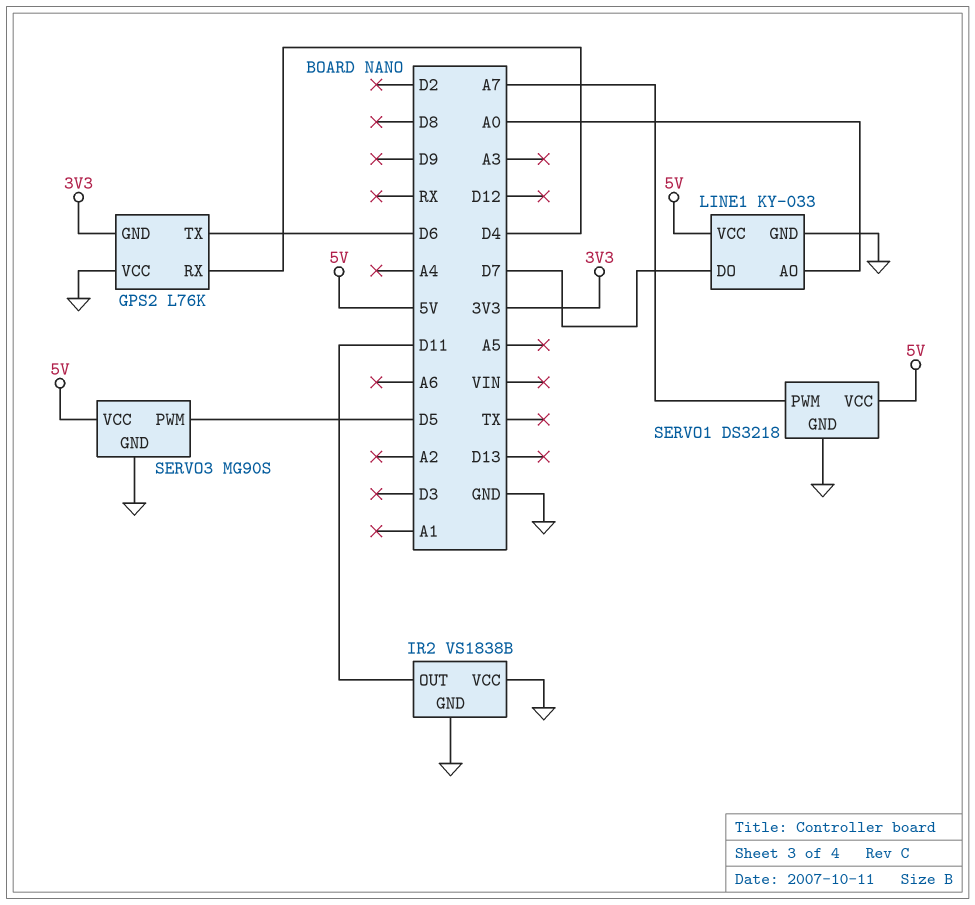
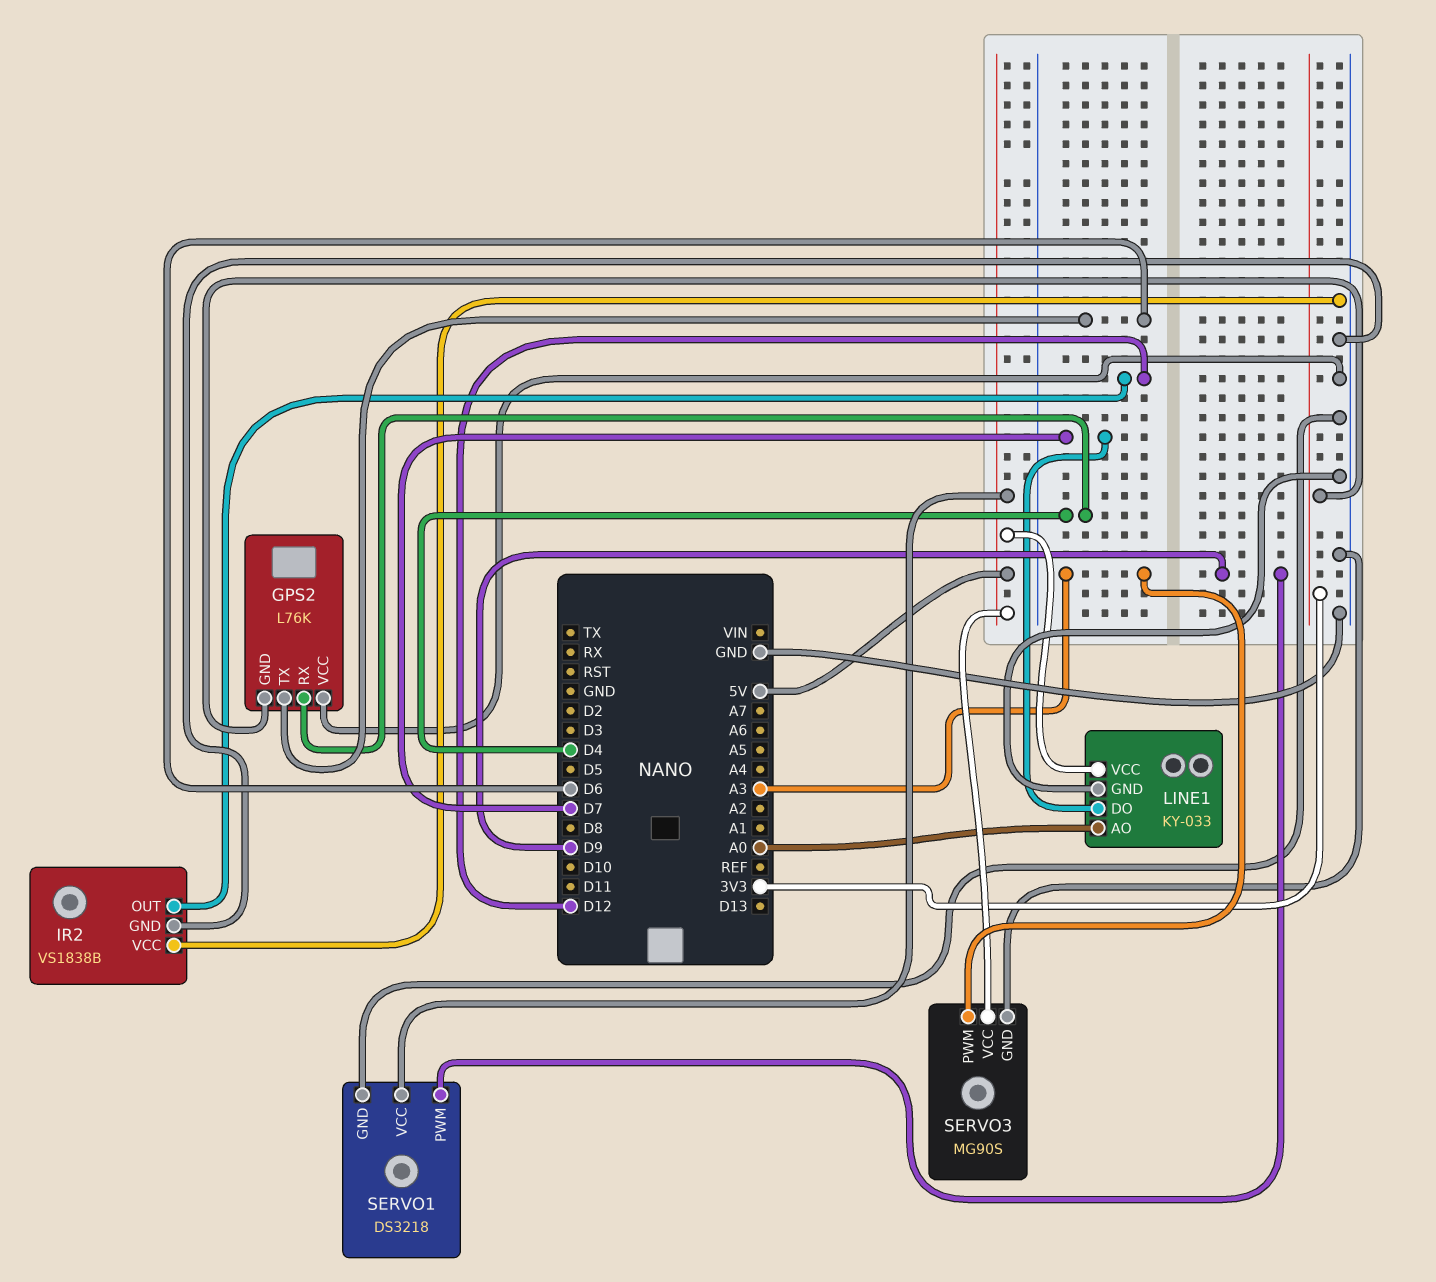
IR2 pin OUT: D11 -> D12
SERVO1 pin PWM: A7 -> D9
SERVO3 pin PWM: D5 -> A3

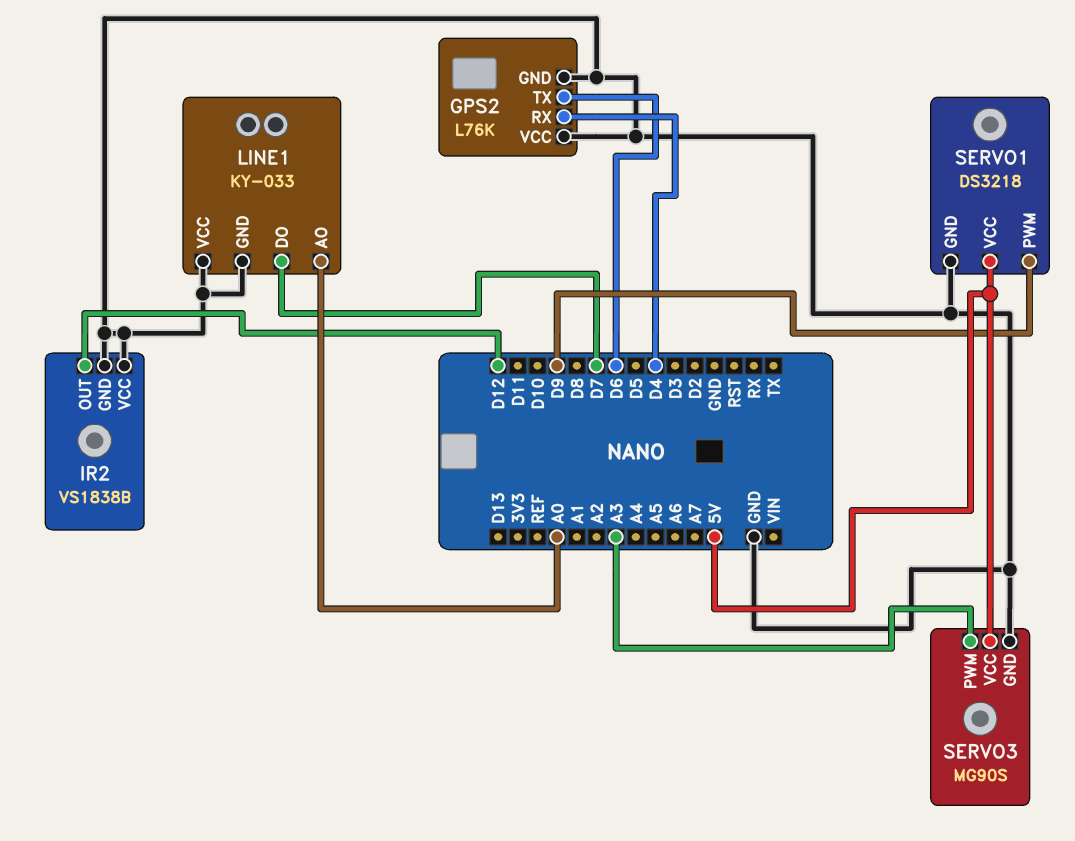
GPS2 pin GND: 3V3 -> GND
LINE1 pin VCC: 5V -> GND

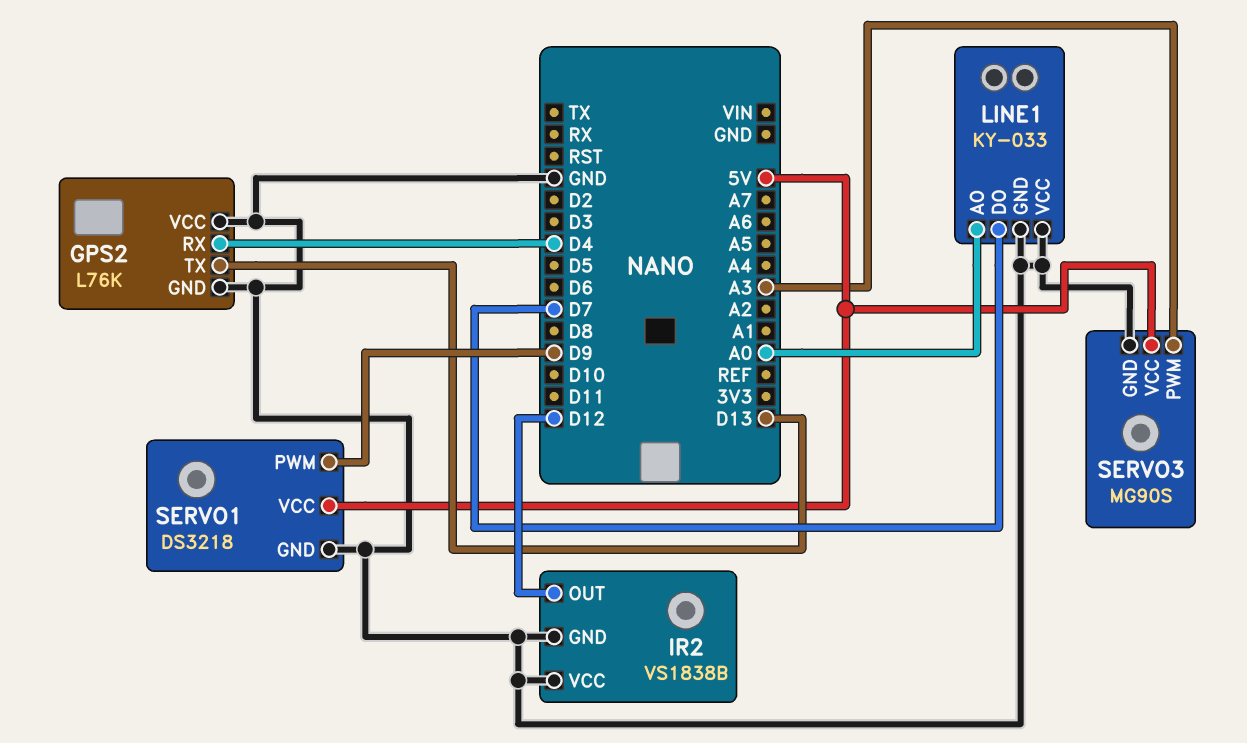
GPS2 pin TX: D6 -> D13

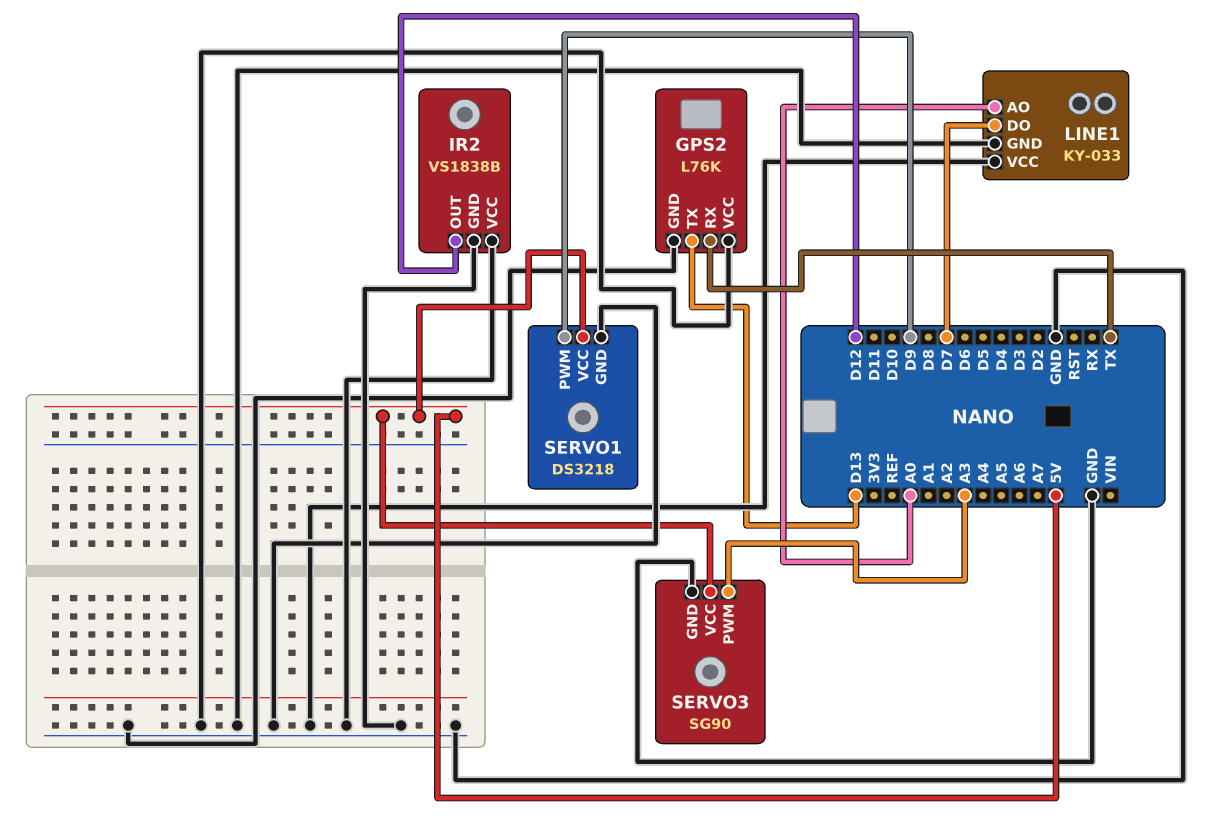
GPS2 pin RX: D4 -> TX
SERVO3: MG90S -> SG90

